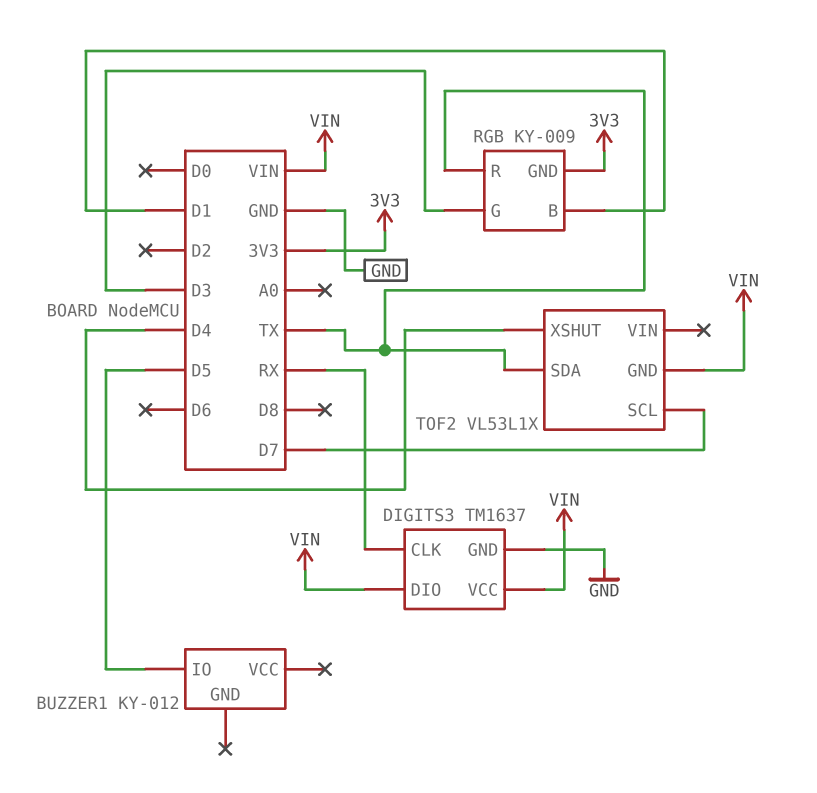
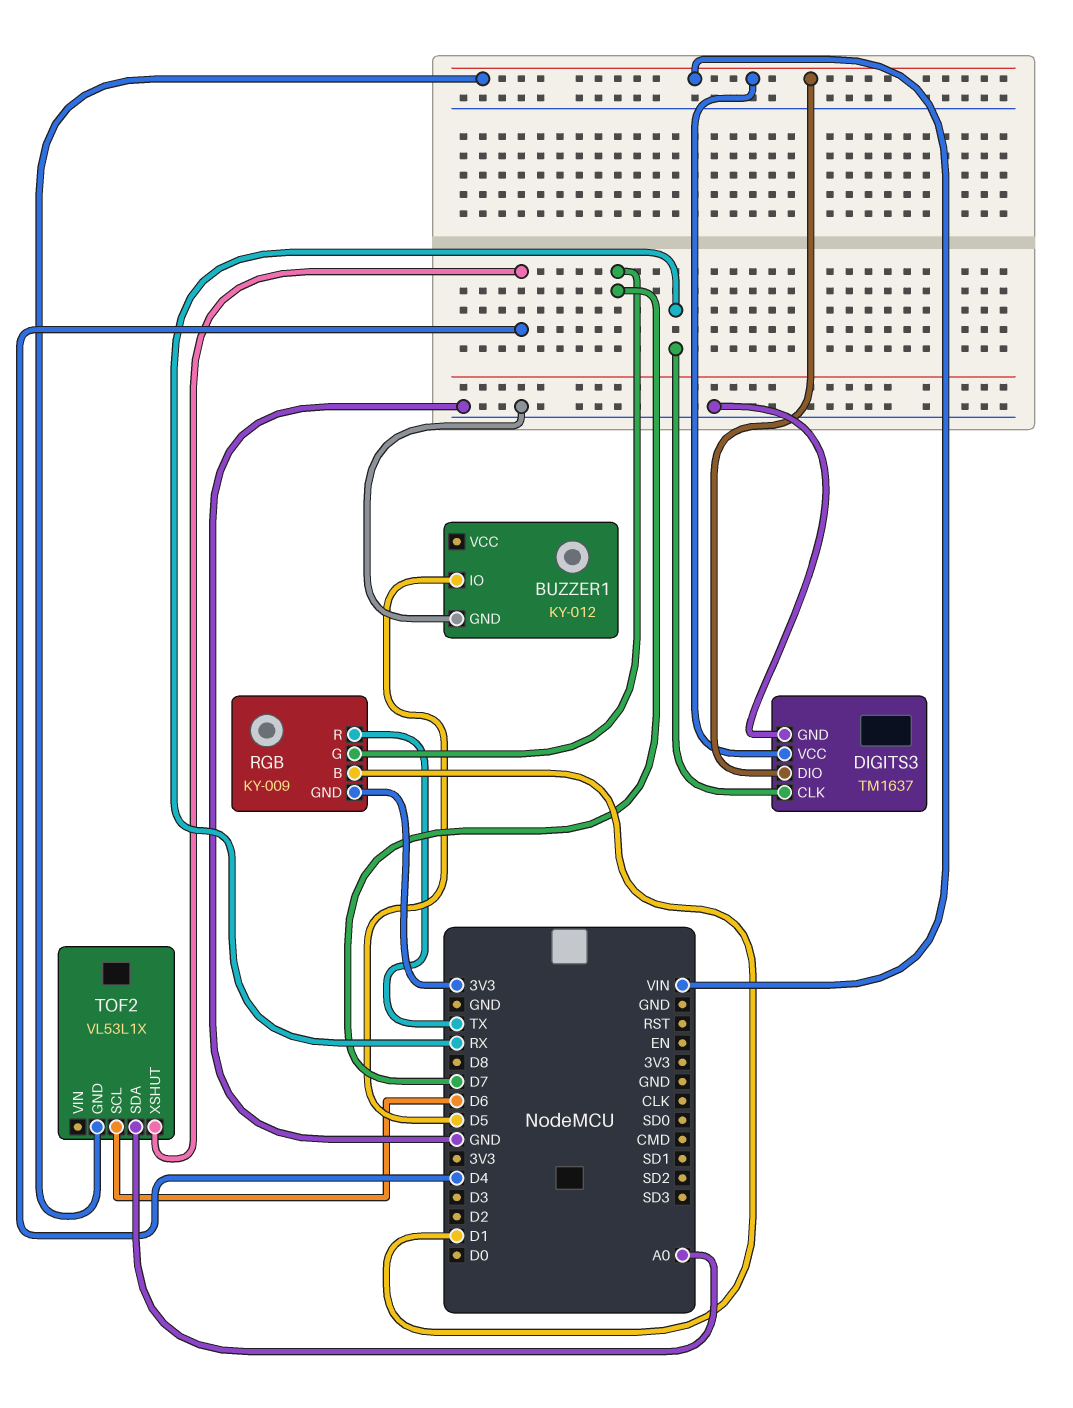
BUZZER1 pin GND: none -> GND
RGB pin G: D3 -> D7
TOF2 pin SCL: D7 -> D6
TOF2 pin SDA: TX -> A0

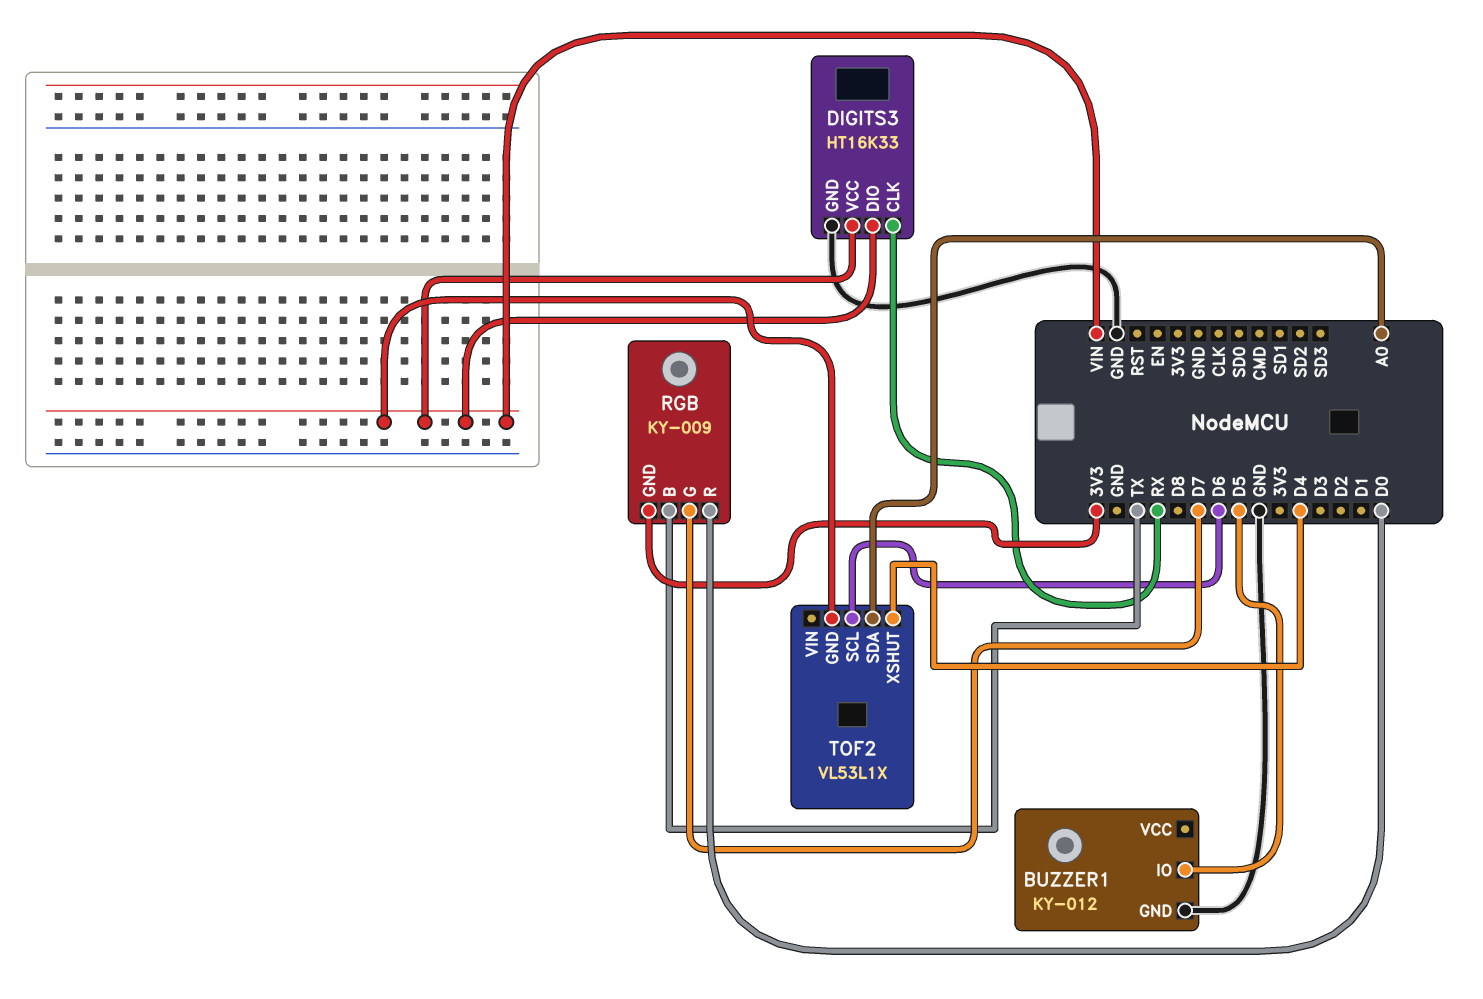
DIGITS3: TM1637 -> HT16K33
RGB pin B: D1 -> TX
RGB pin R: TX -> D0

